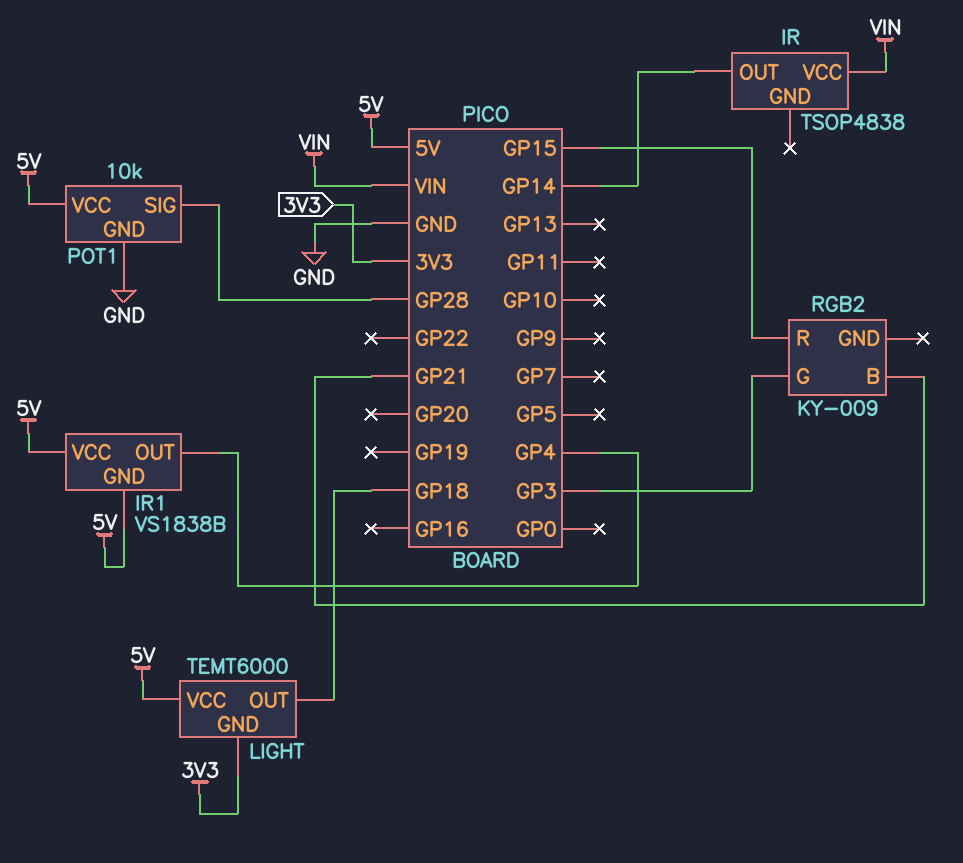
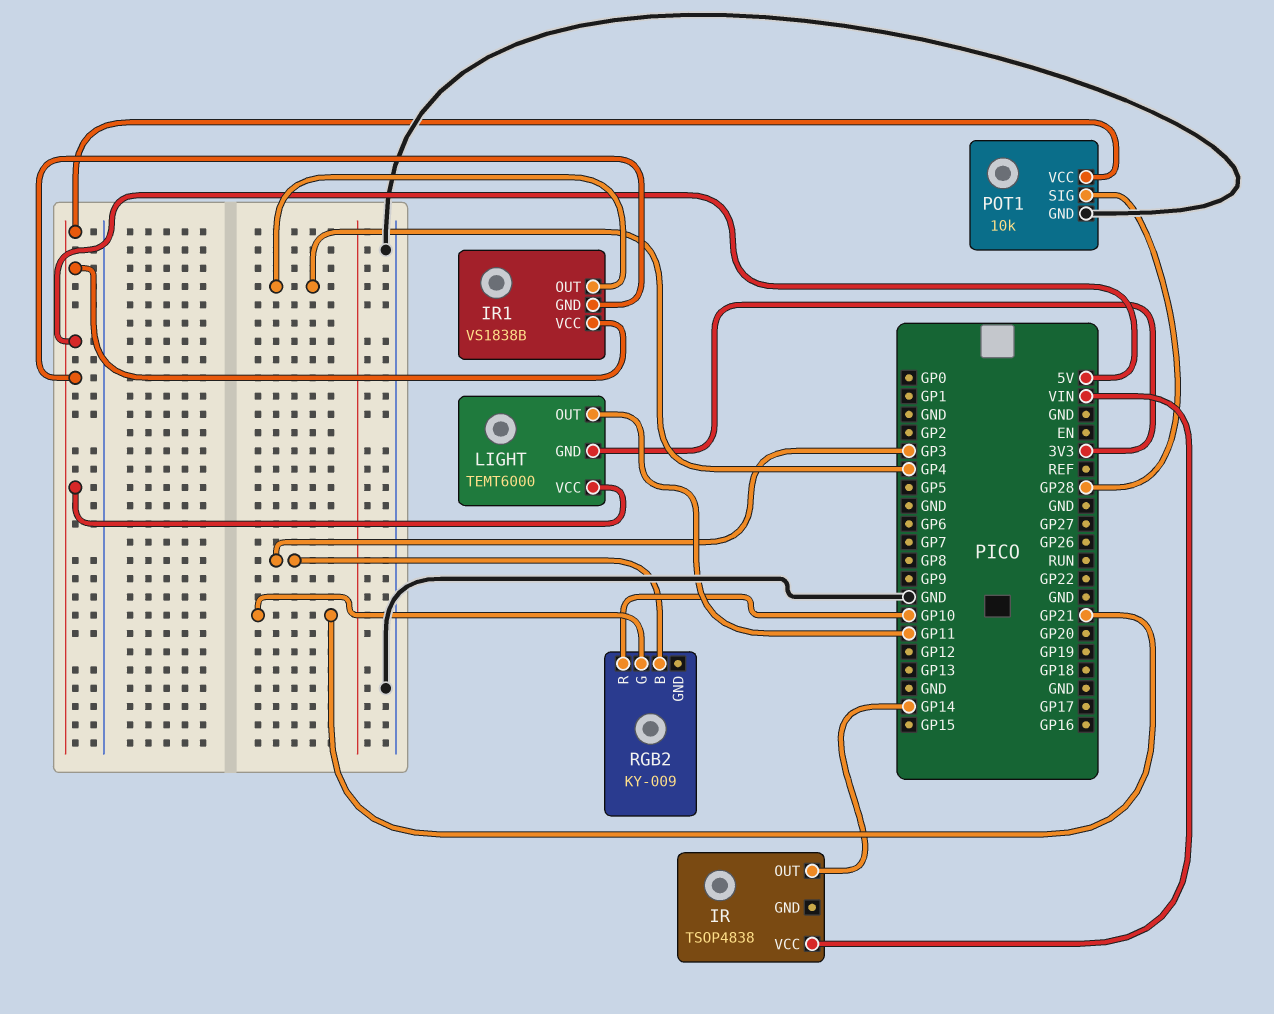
LIGHT pin OUT: GP18 -> GP11
RGB2 pin B: GP21 -> GP3
RGB2 pin G: GP3 -> GP21
RGB2 pin R: GP15 -> GP10

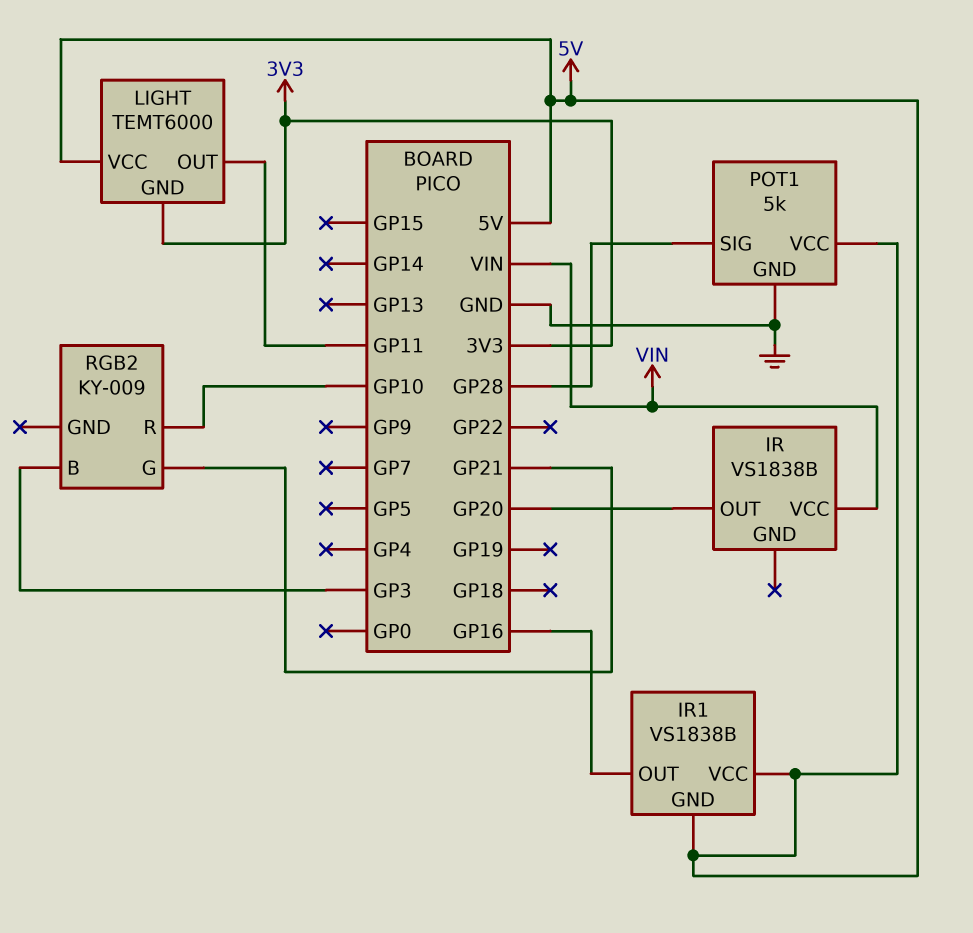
IR: TSOP4838 -> VS1838B
IR pin OUT: GP14 -> GP20
IR1 pin OUT: GP4 -> GP16
POT1: 10k -> 5k

